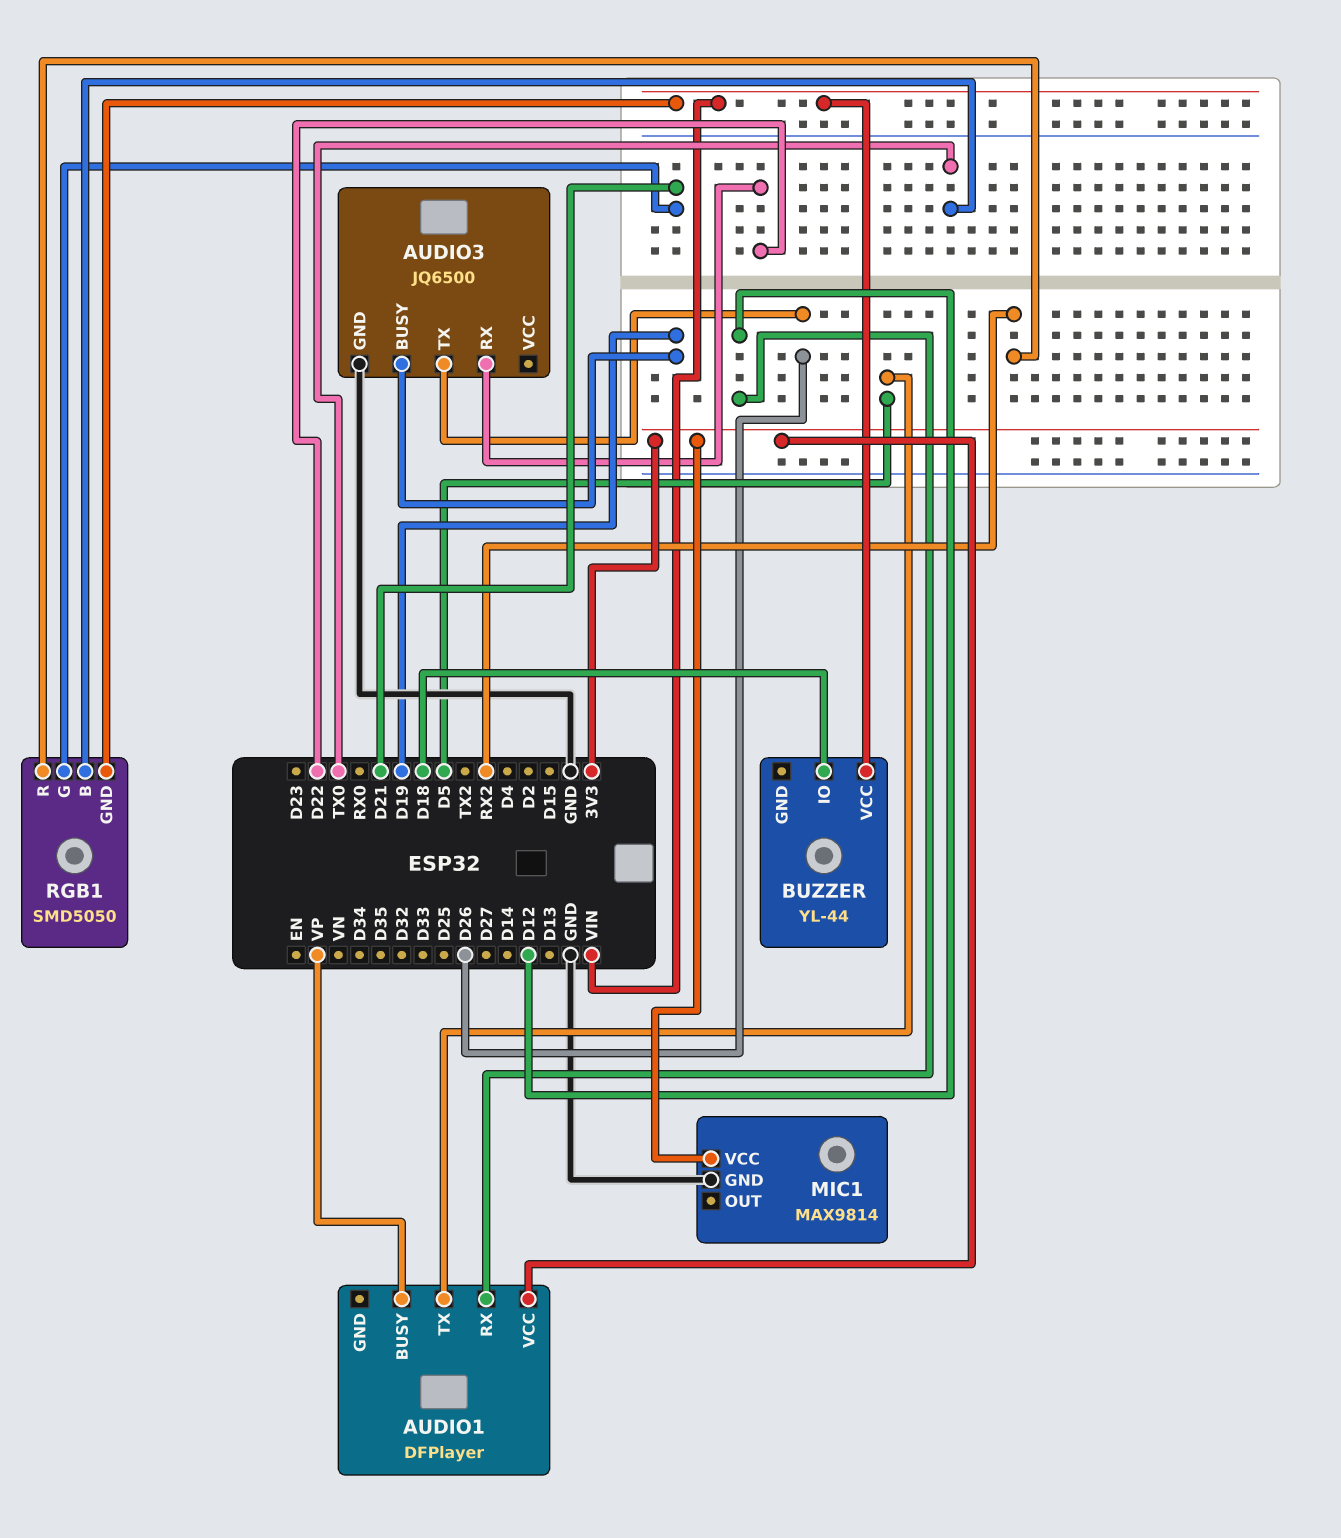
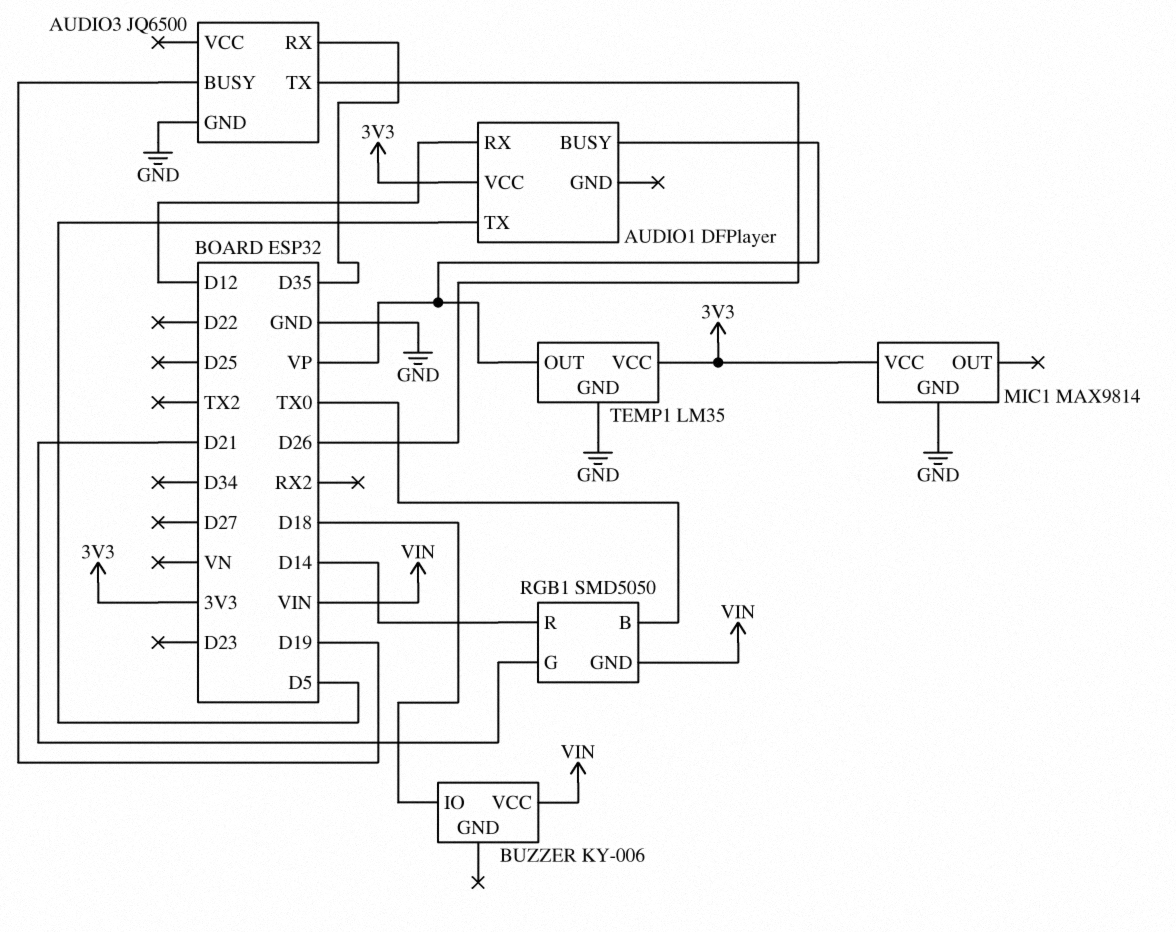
AUDIO3 pin RX: D22 -> D35
BUZZER: YL-44 -> KY-006
RGB1 pin R: RX2 -> D14
TEMP1: none -> LM35
TEMP1 pin GND: none -> GND
TEMP1 pin OUT: none -> VP
TEMP1 pin VCC: none -> 3V3

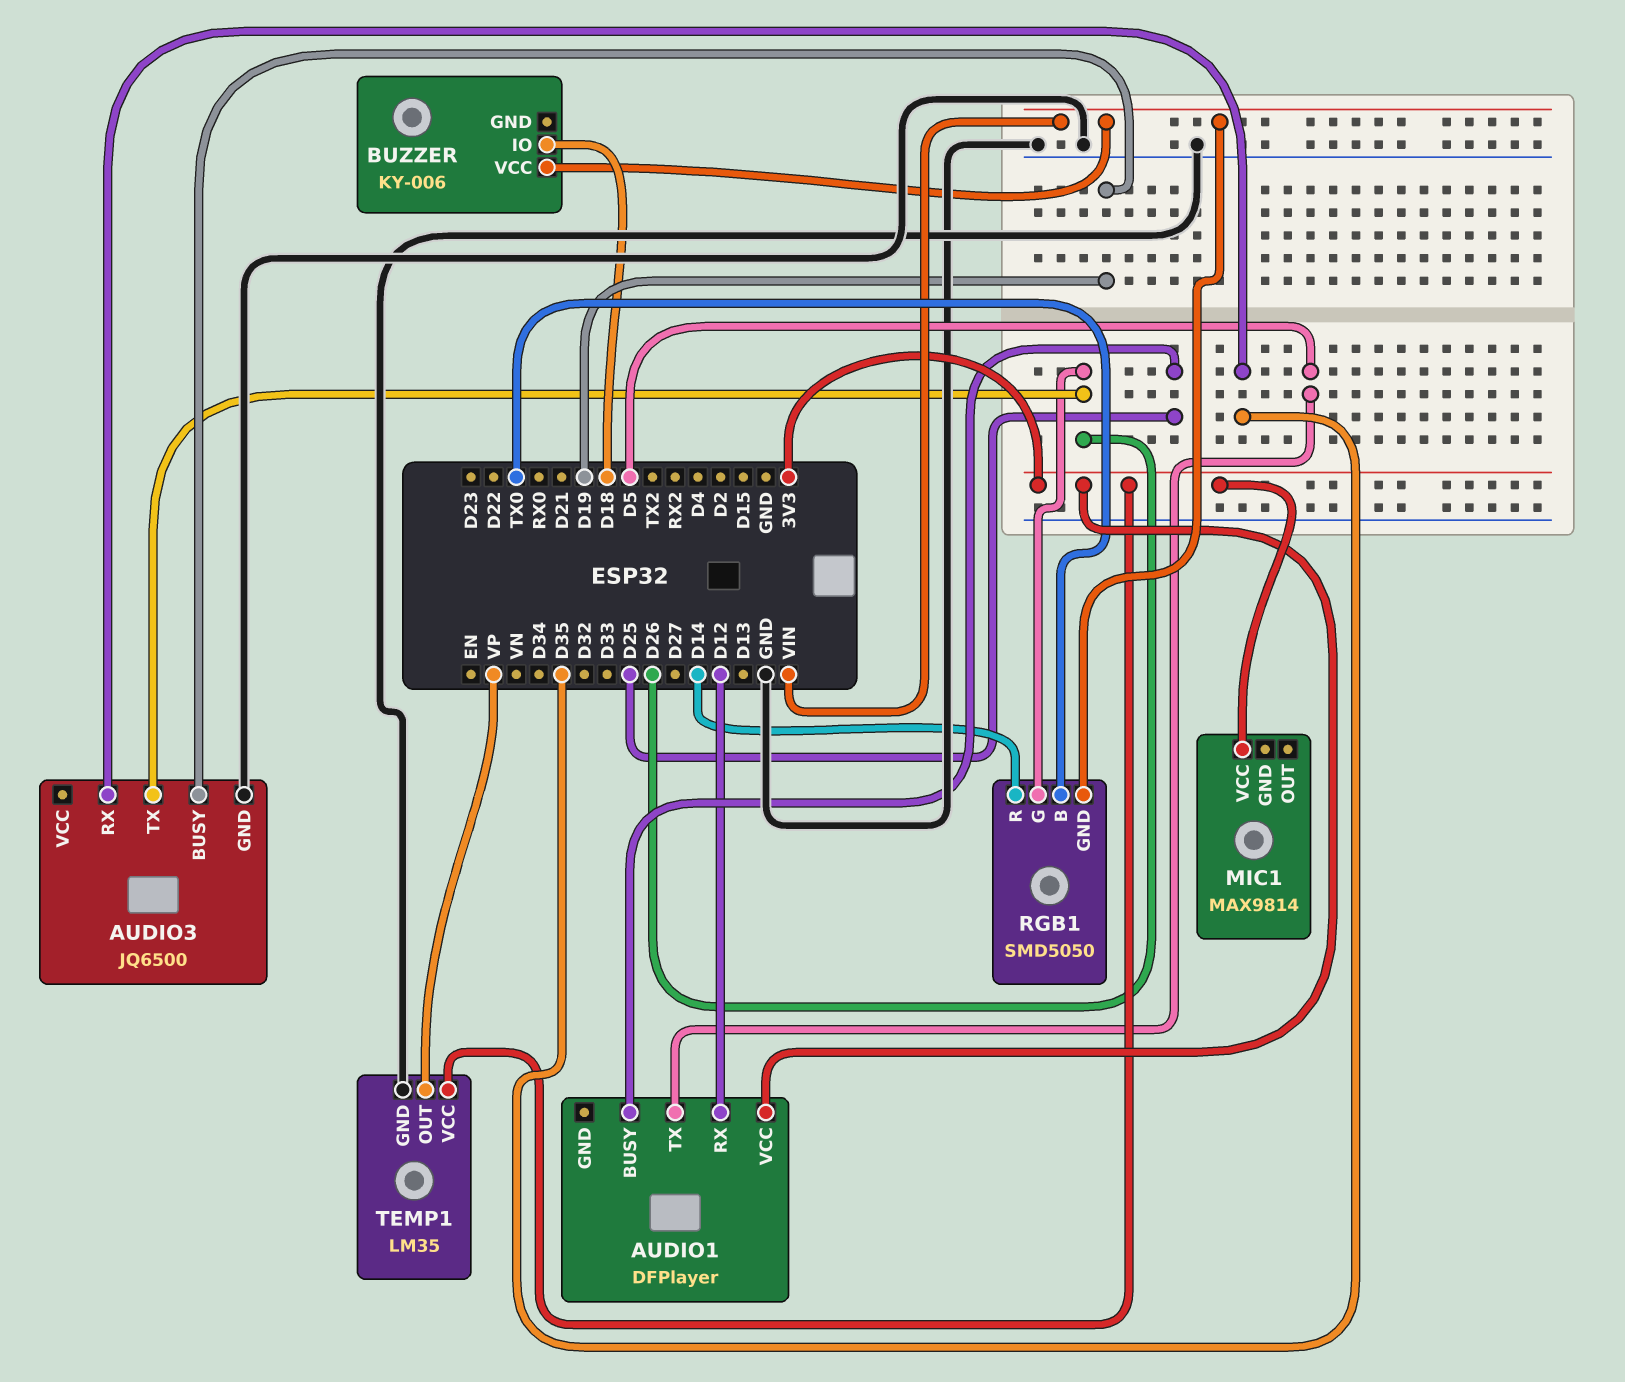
AUDIO1 pin BUSY: VP -> D25
MIC1 pin GND: GND -> none
RGB1 pin G: D21 -> D26

